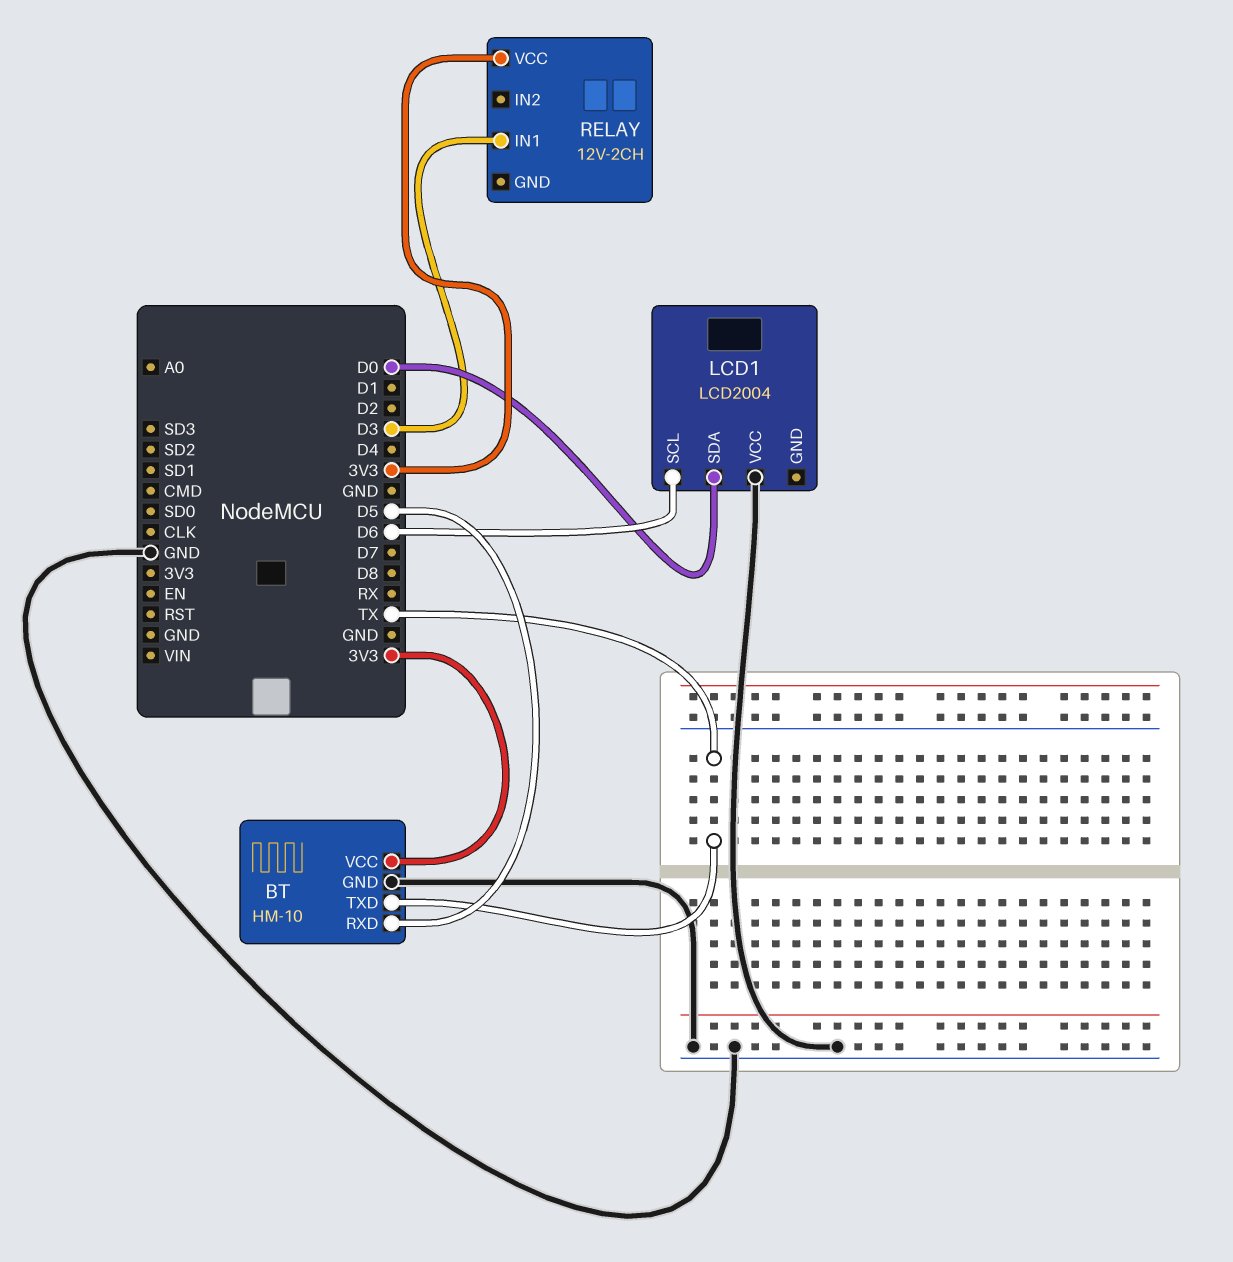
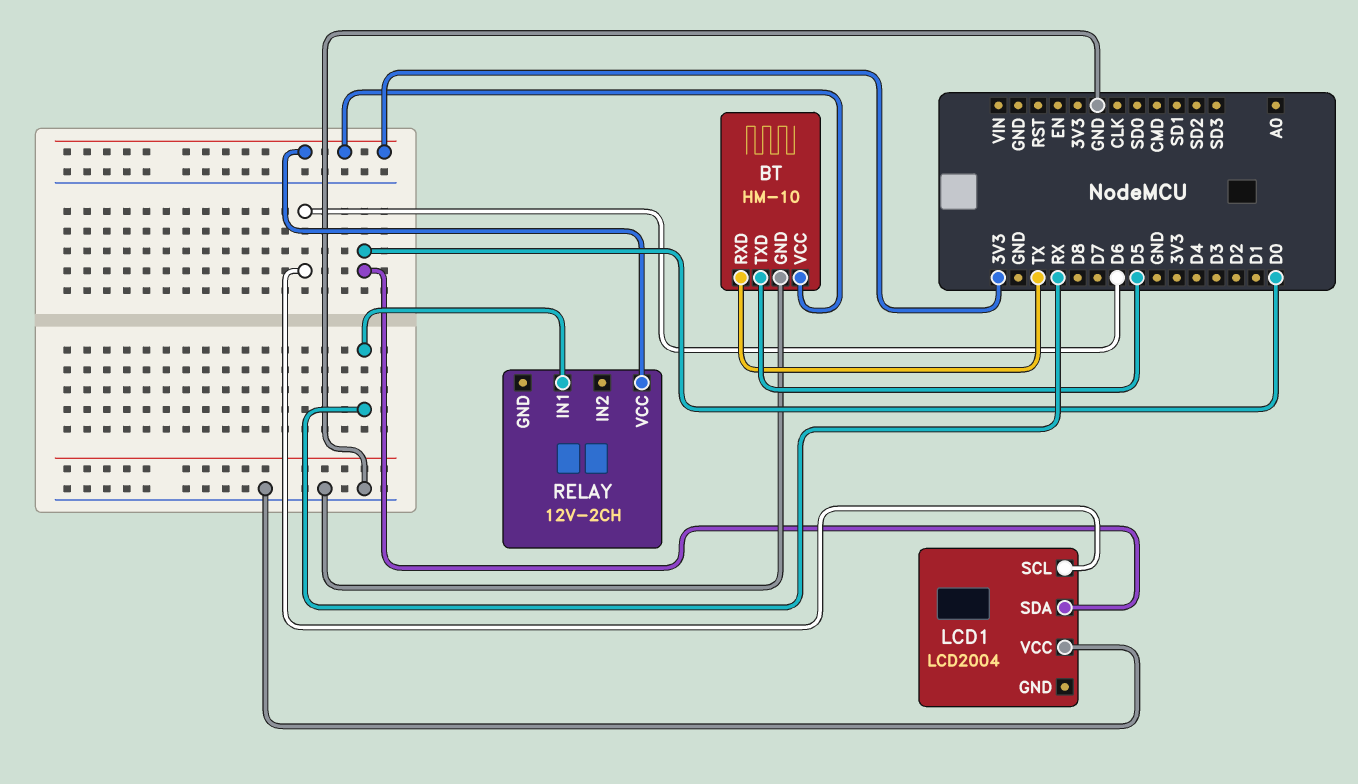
BT pin RXD: D5 -> TX
BT pin TXD: TX -> D5
RELAY pin IN1: D3 -> RX

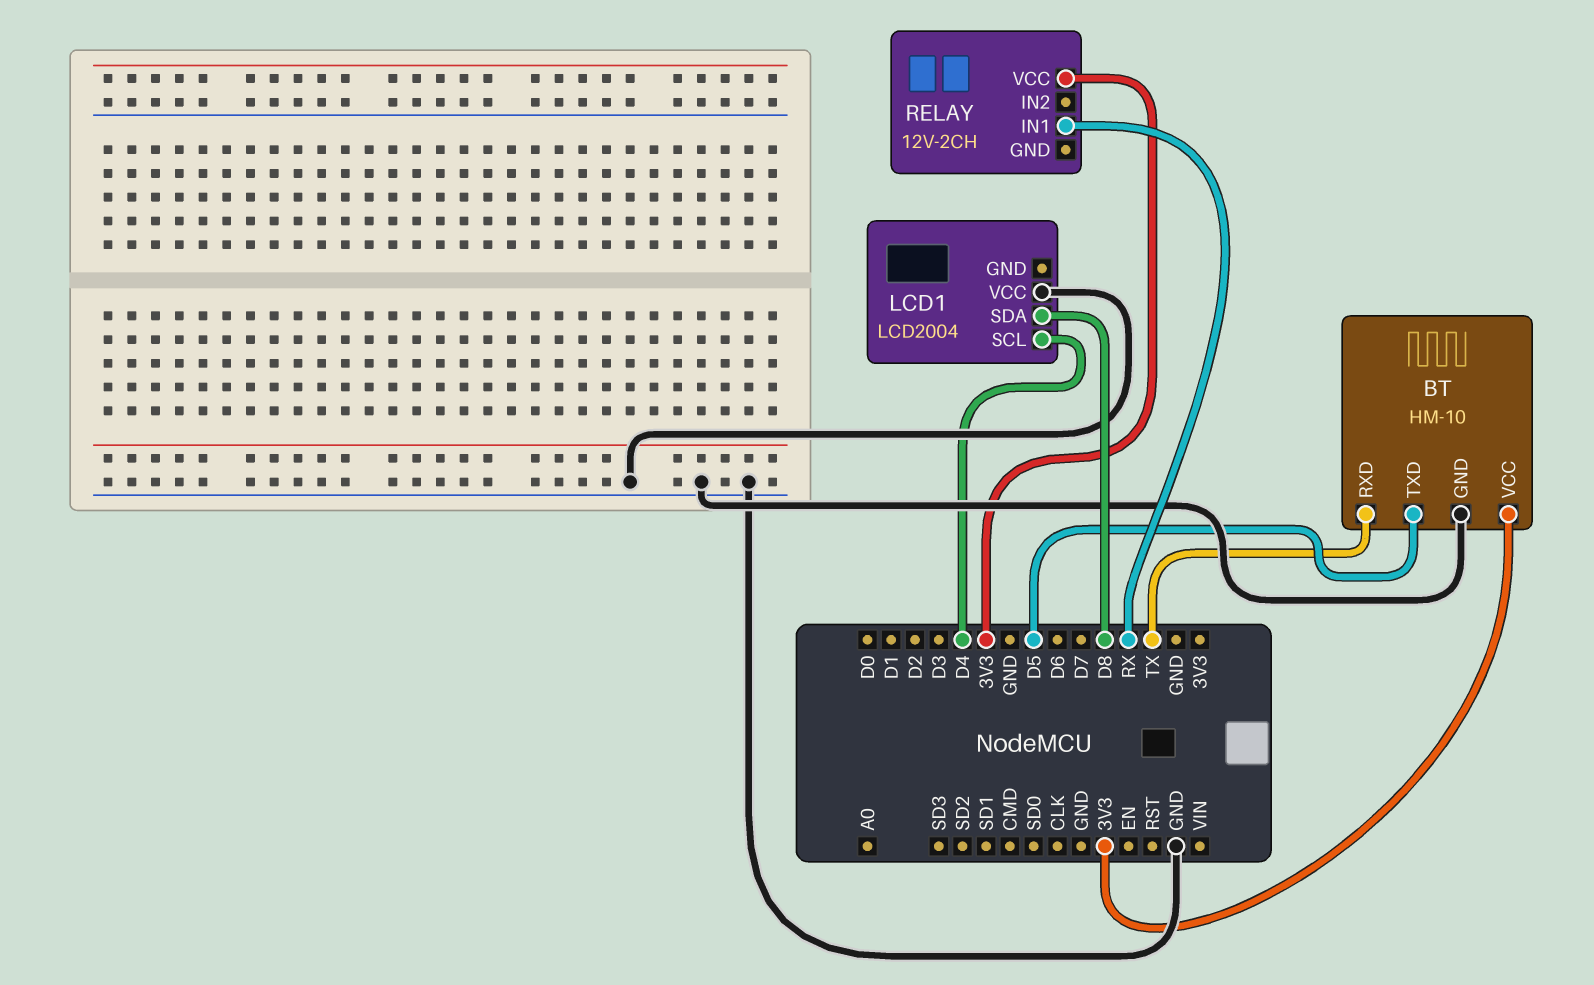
LCD1 pin SCL: D6 -> D4
LCD1 pin SDA: D0 -> D8

